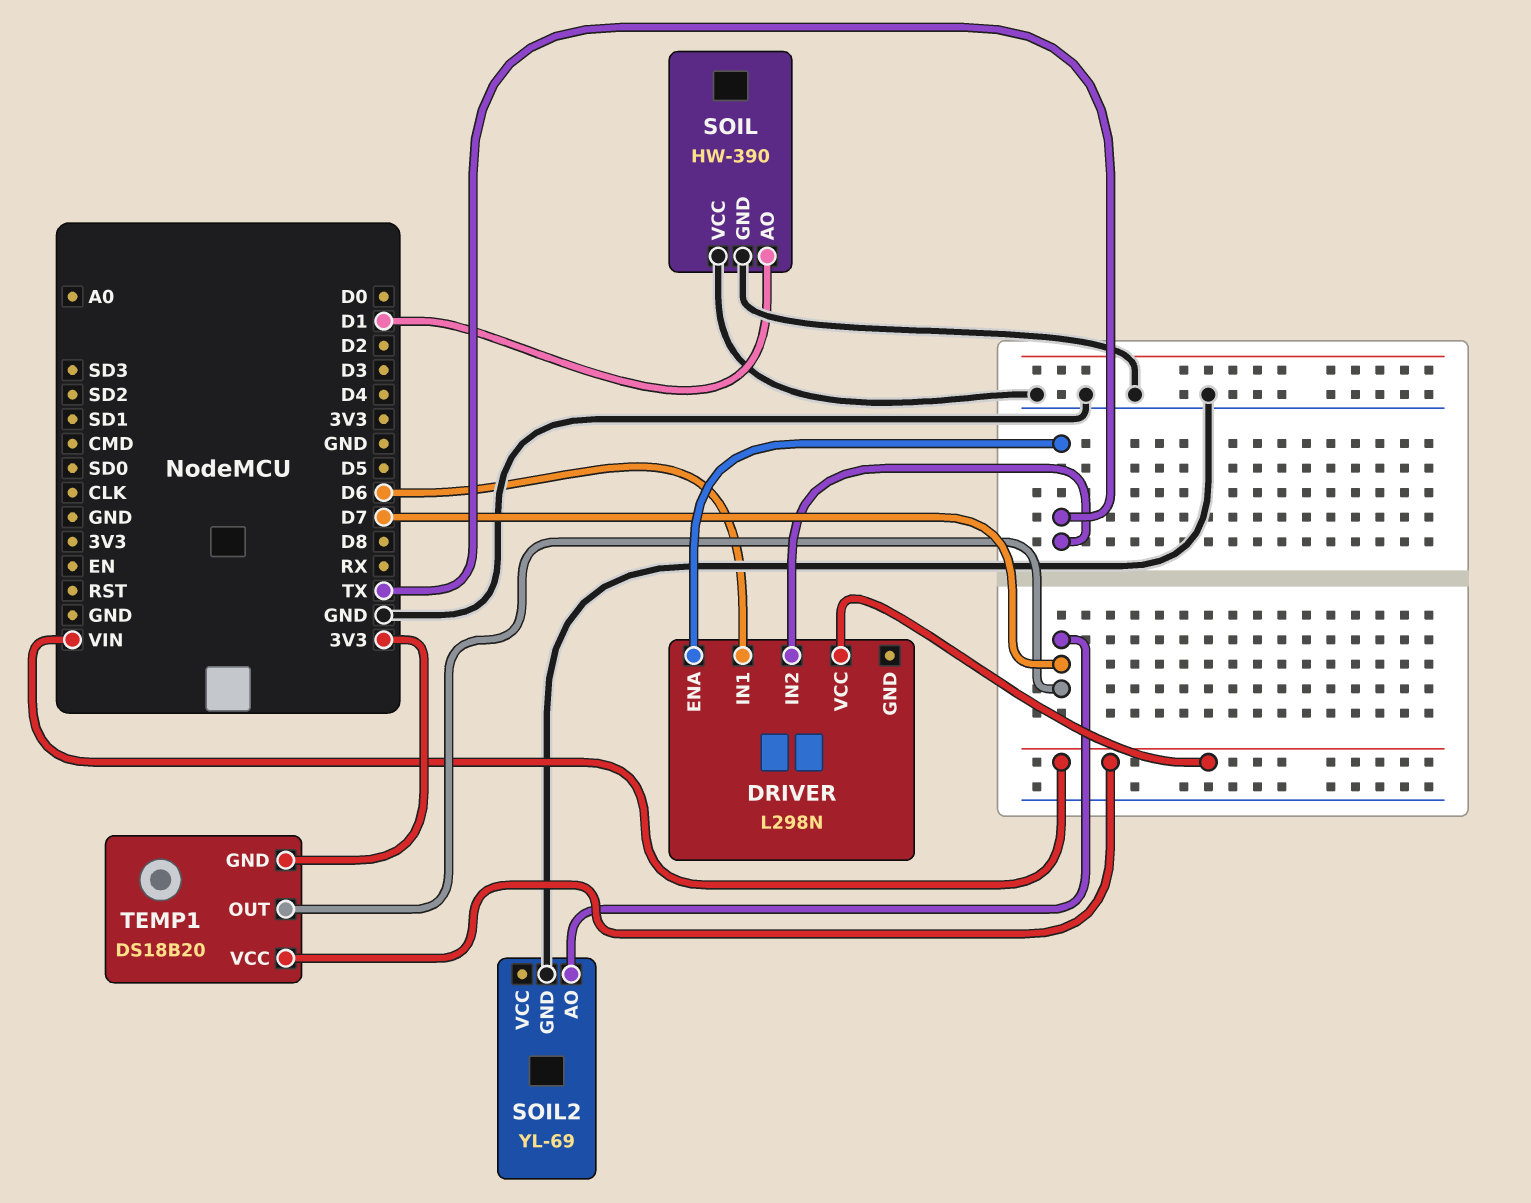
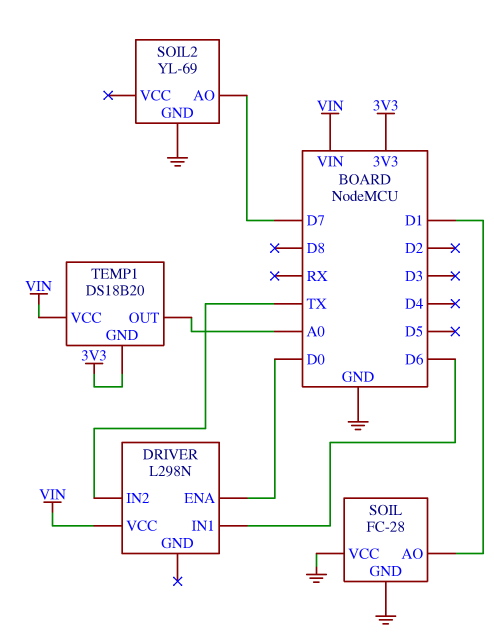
DRIVER pin ENA: TX -> D0
SOIL: HW-390 -> FC-28
TEMP1 pin OUT: D7 -> A0

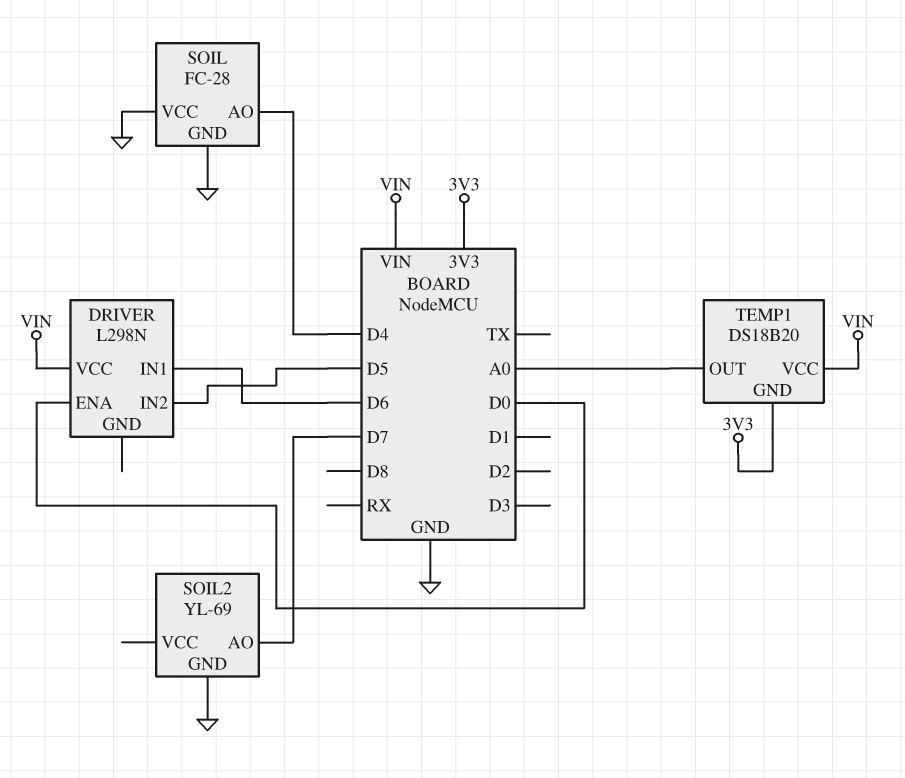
DRIVER pin IN2: TX -> D5
SOIL pin AO: D1 -> D4

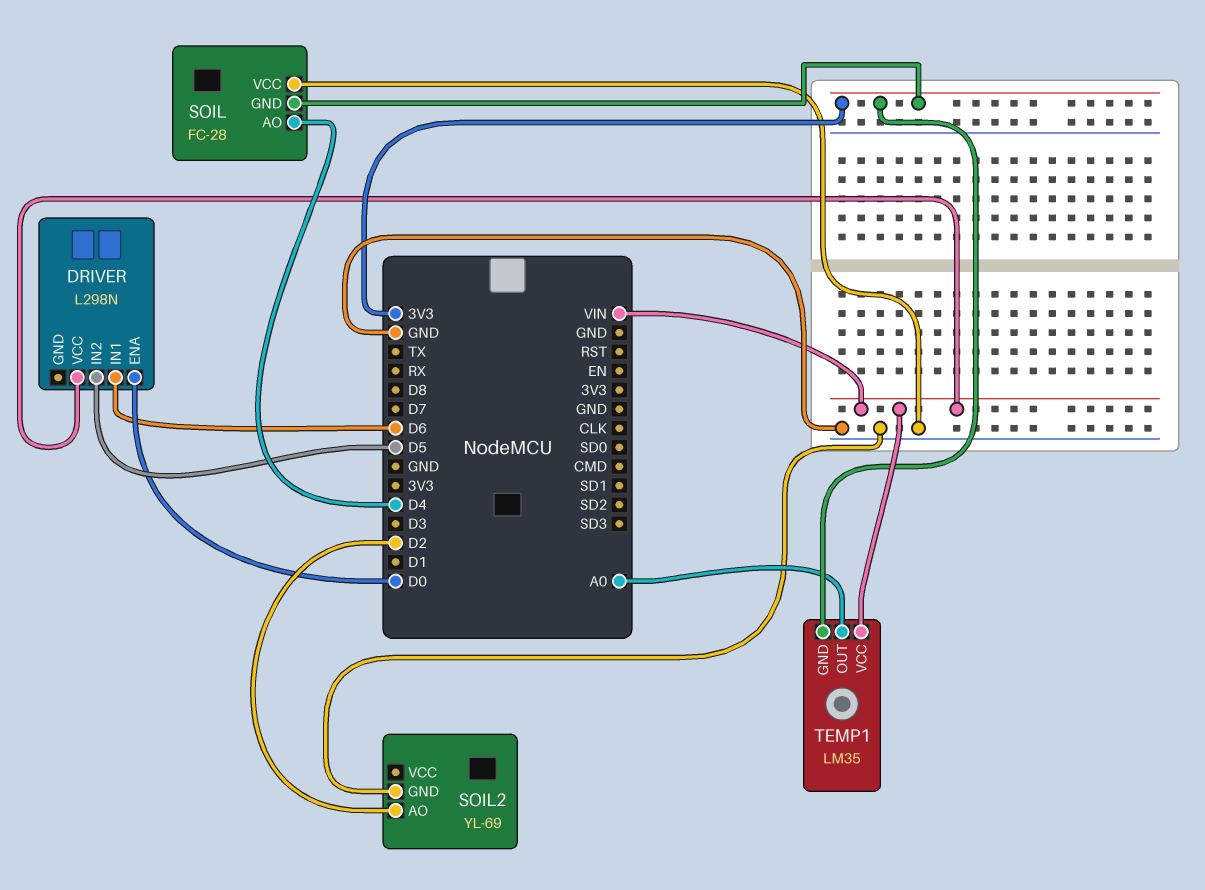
SOIL pin GND: GND -> 3V3
SOIL2 pin AO: D7 -> D2
TEMP1: DS18B20 -> LM35

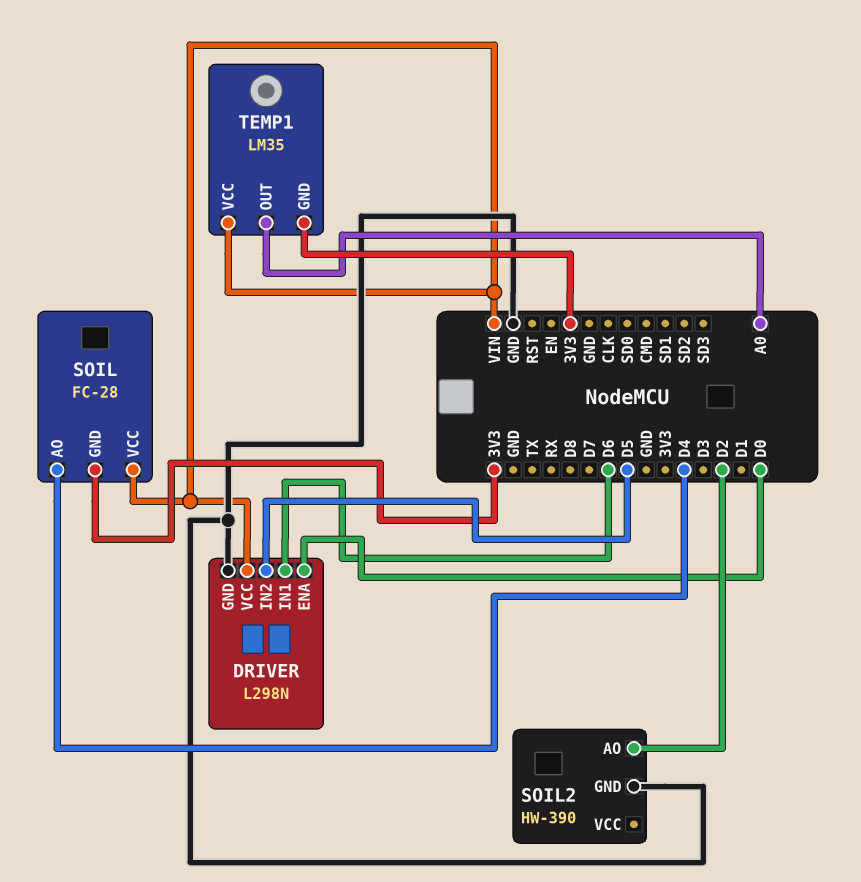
DRIVER pin GND: none -> GND
SOIL pin VCC: GND -> VIN
SOIL2: YL-69 -> HW-390

